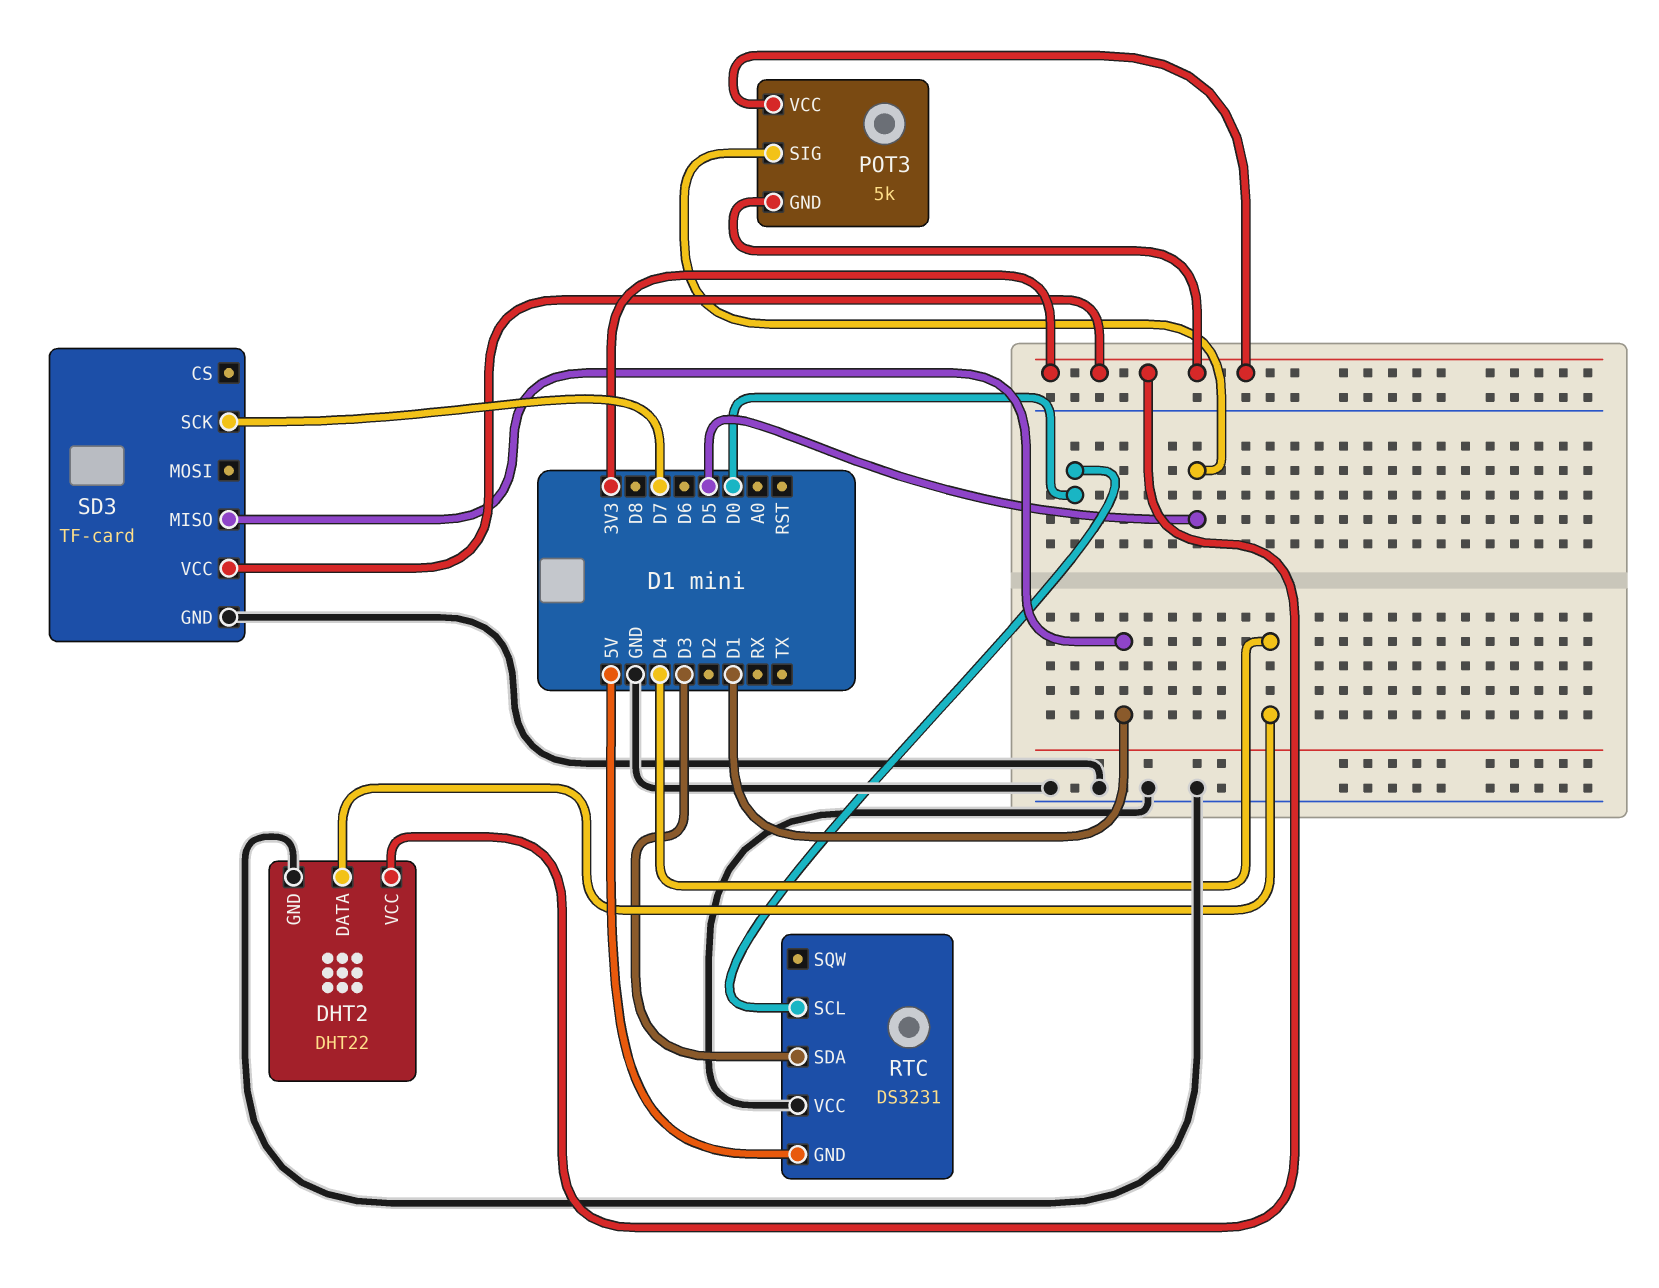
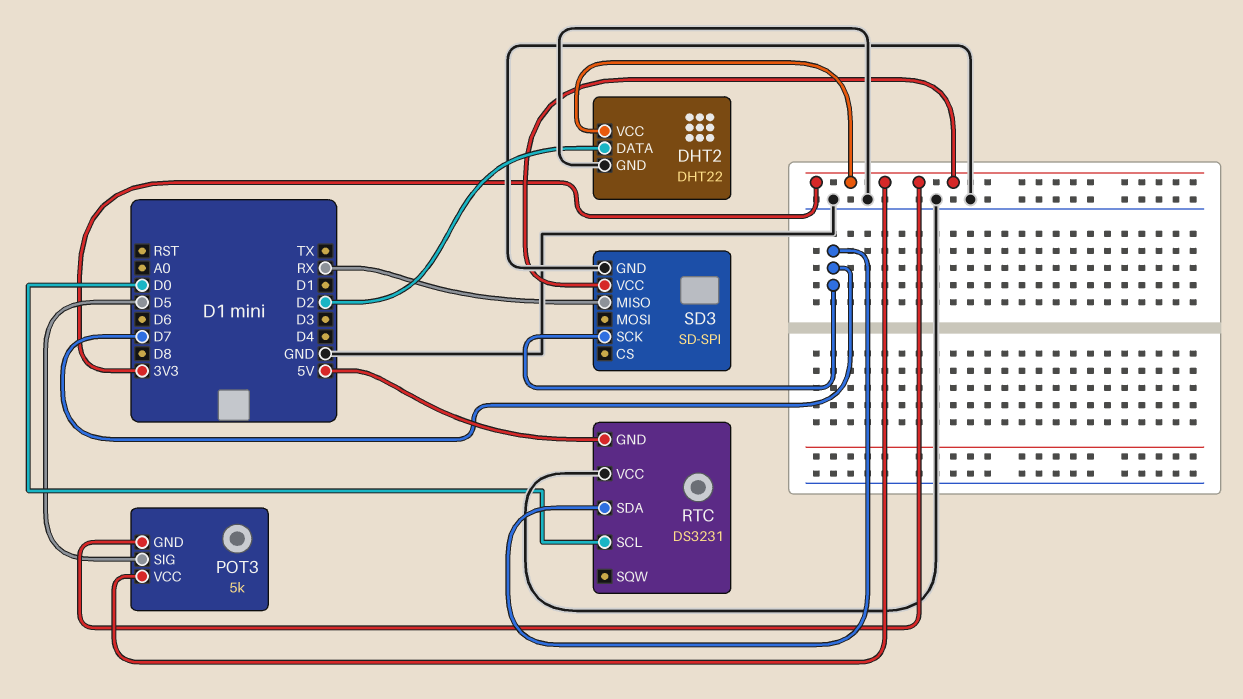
DHT2 pin DATA: D4 -> D2
RTC pin SDA: D3 -> D7
SD3: TF-card -> SD-SPI
SD3 pin MISO: D1 -> RX

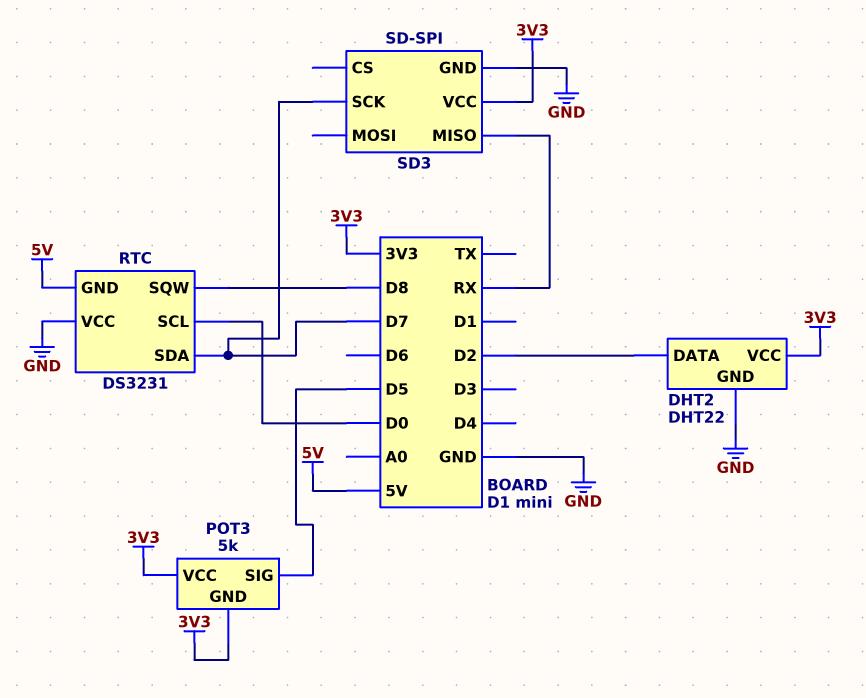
RTC pin SQW: none -> D8

